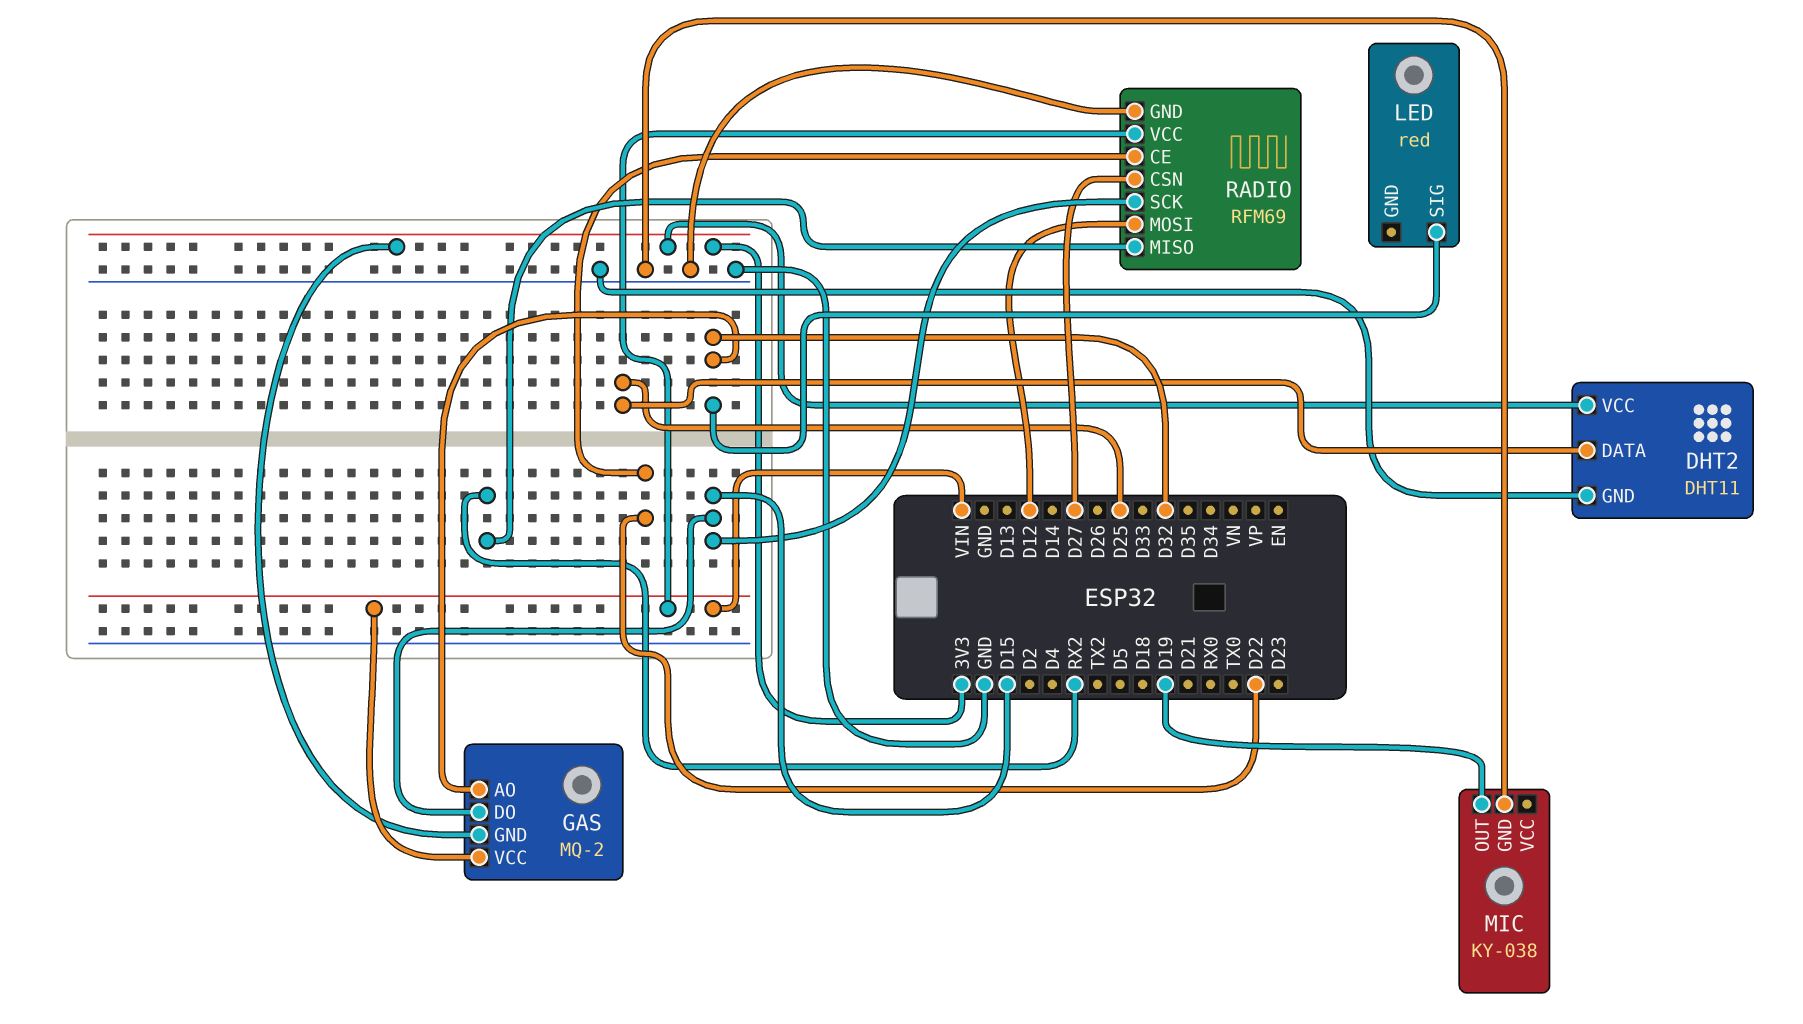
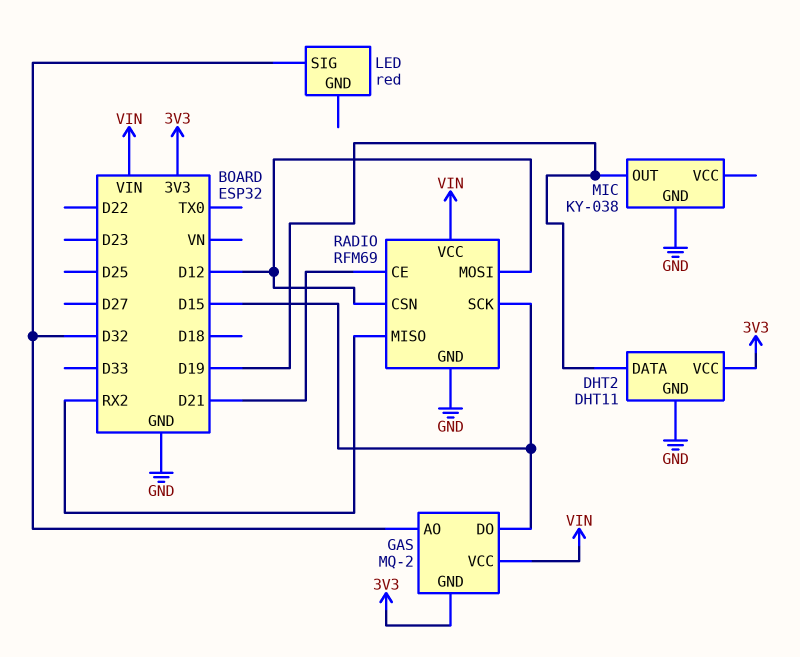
DHT2 pin DATA: D25 -> D19
RADIO pin CE: D22 -> D21
RADIO pin CSN: D27 -> D12

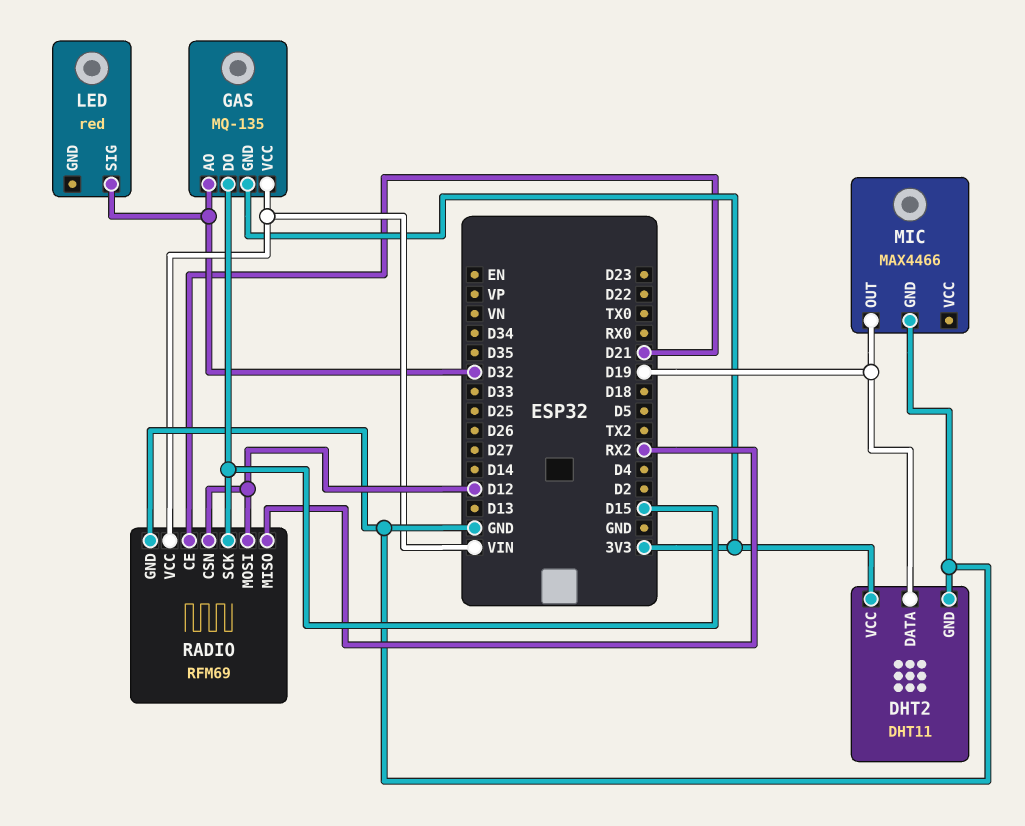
GAS: MQ-2 -> MQ-135
MIC: KY-038 -> MAX4466

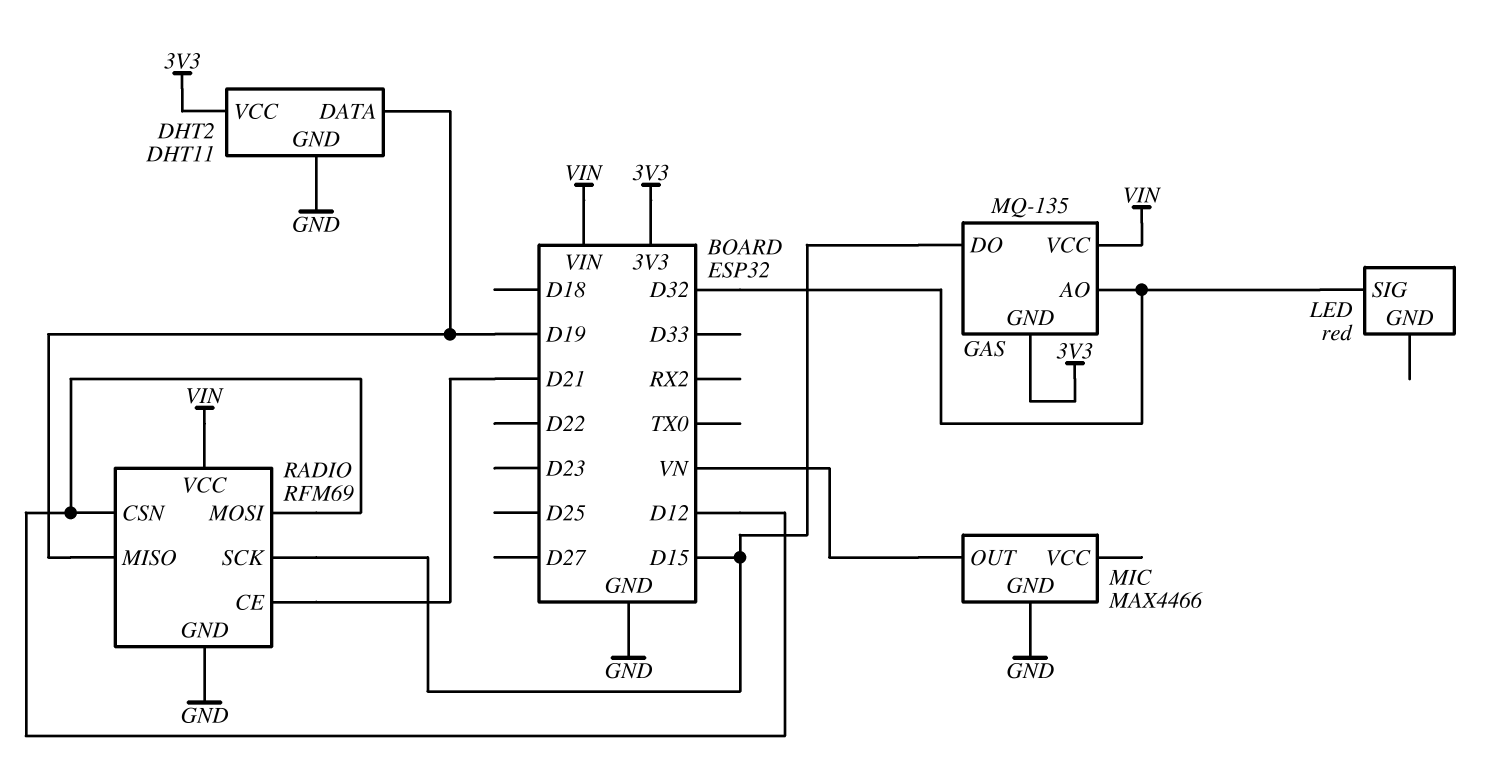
MIC pin OUT: D19 -> VN
RADIO pin MISO: RX2 -> D19

